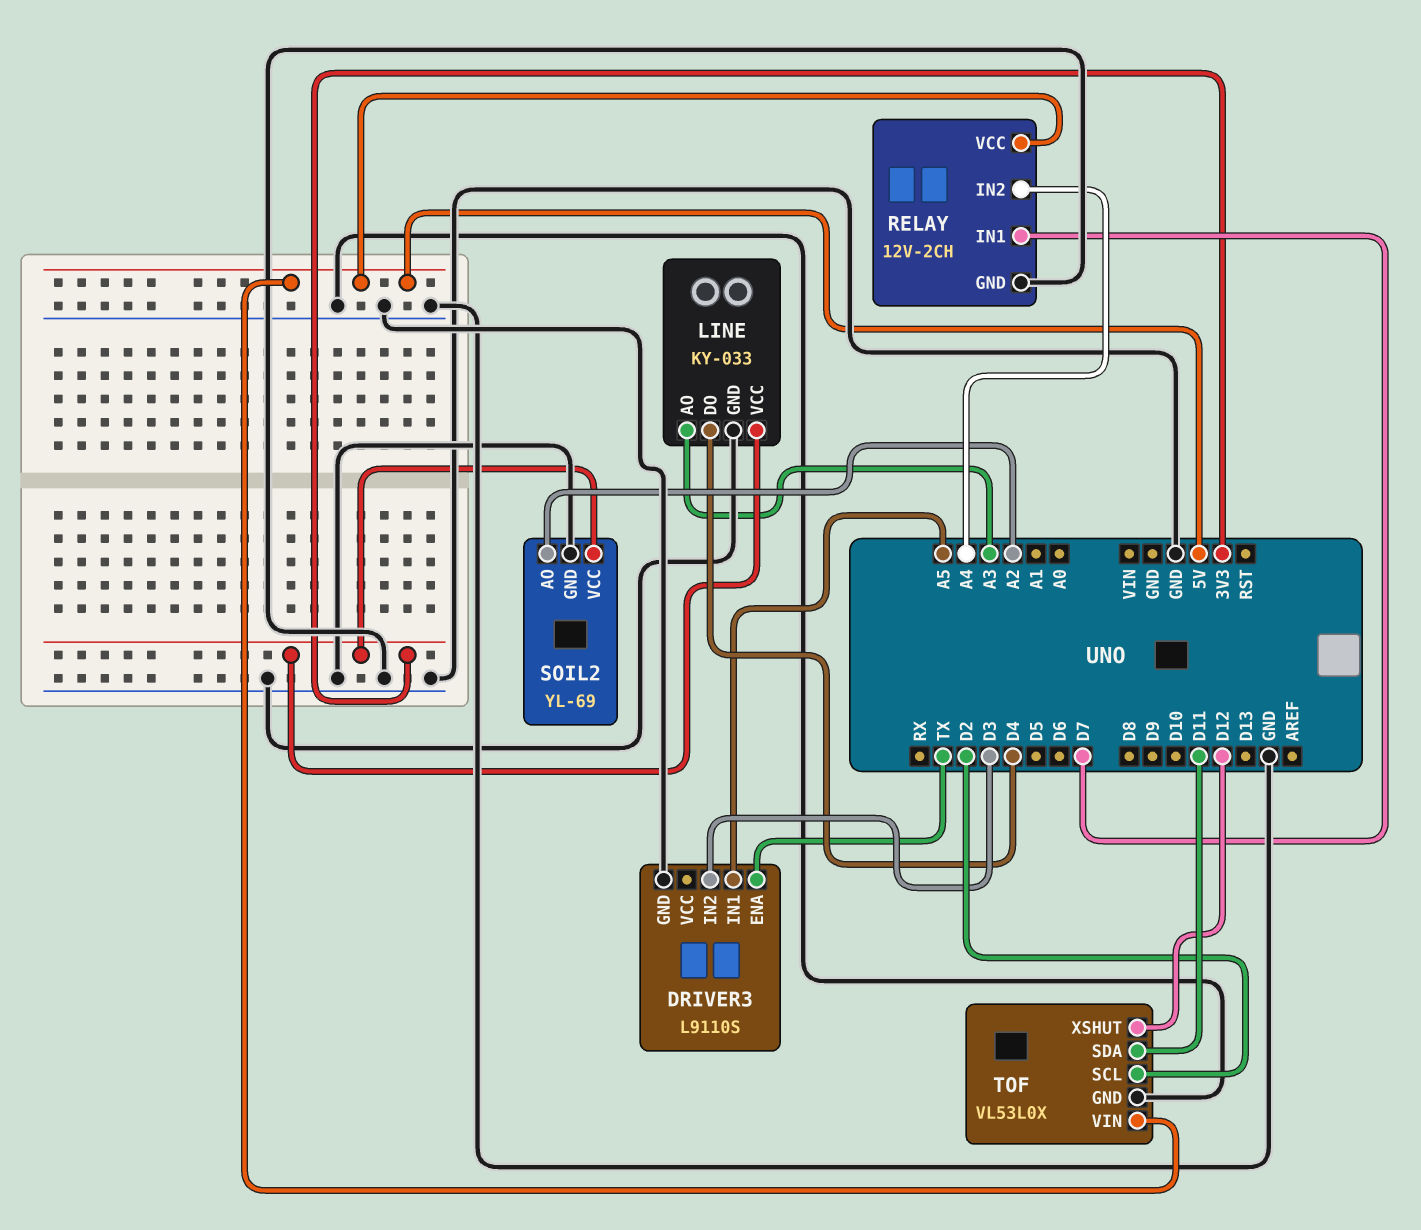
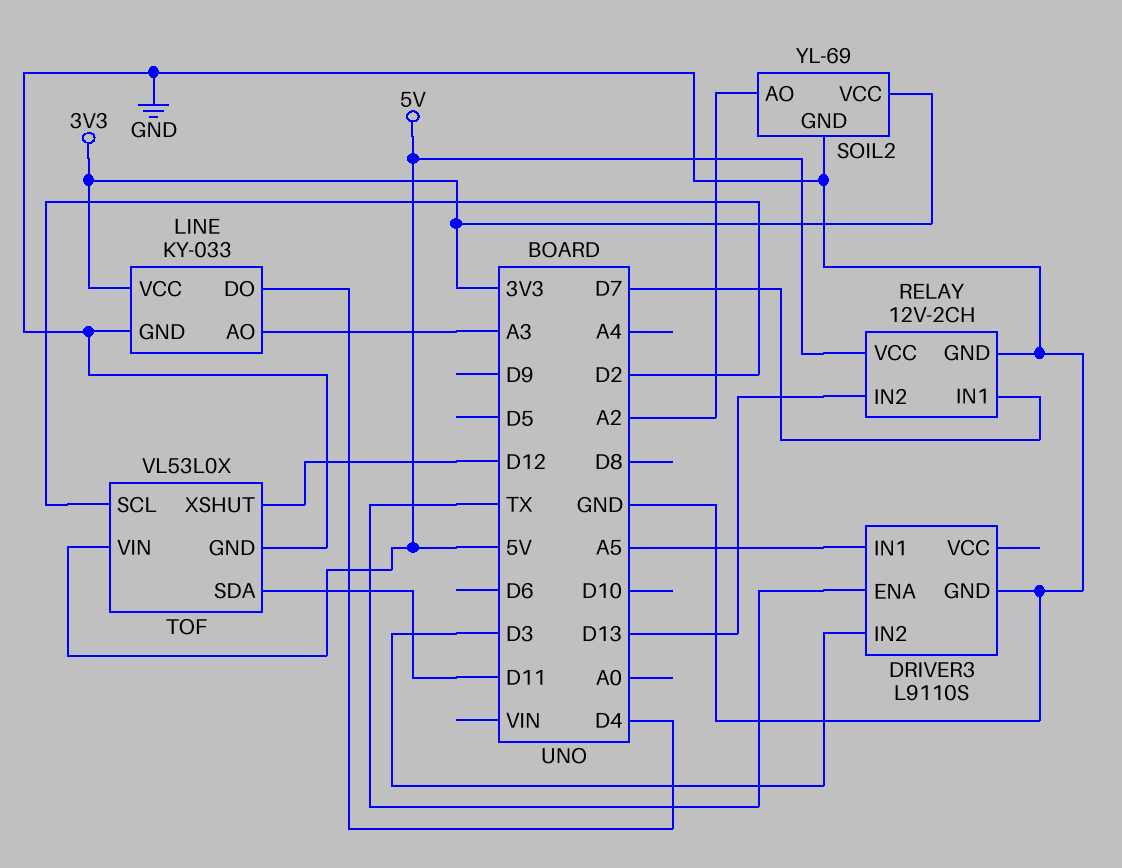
RELAY pin IN2: A4 -> D13

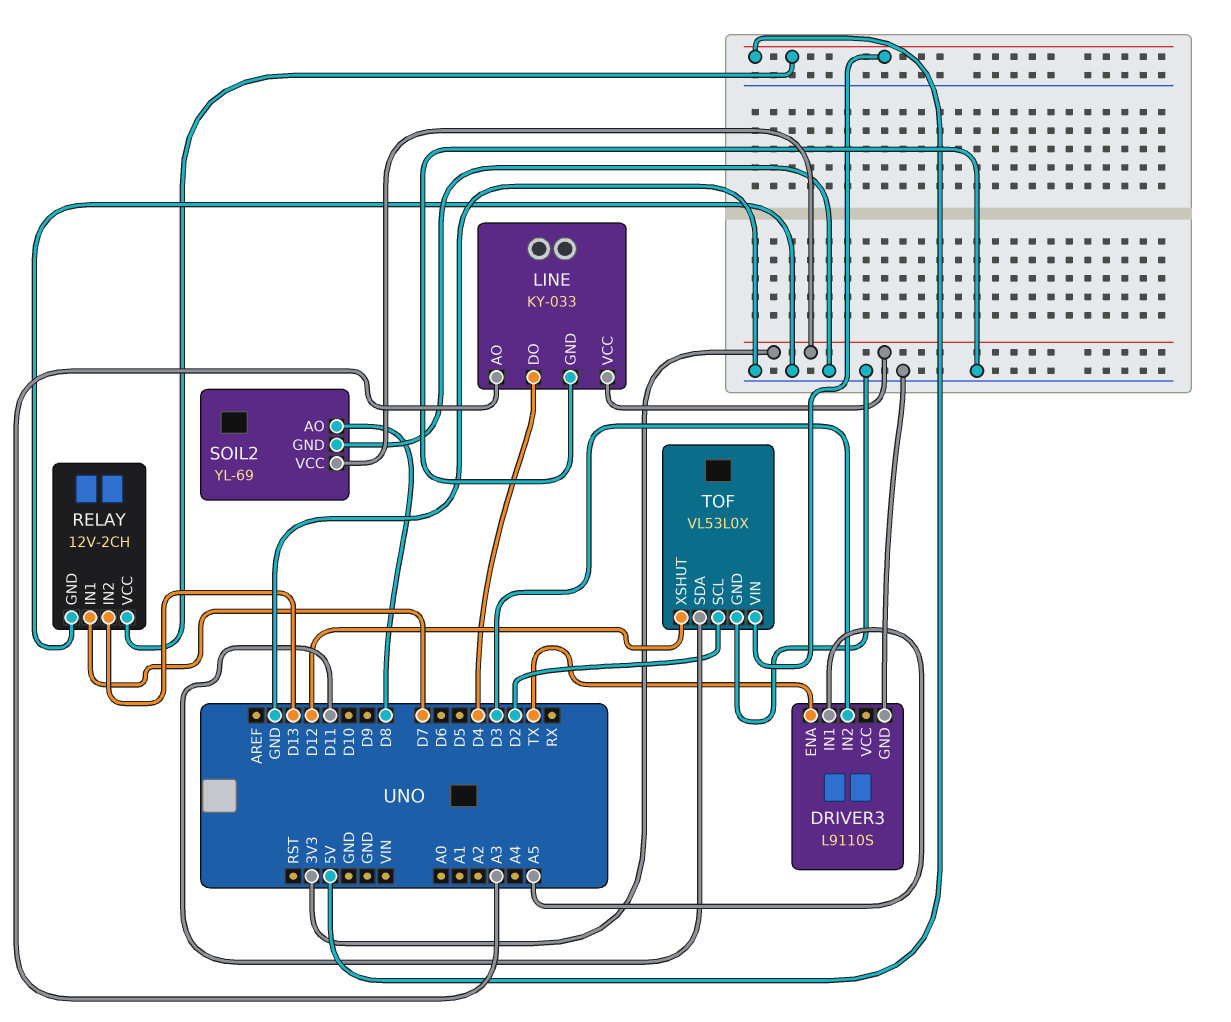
SOIL2 pin AO: A2 -> D8

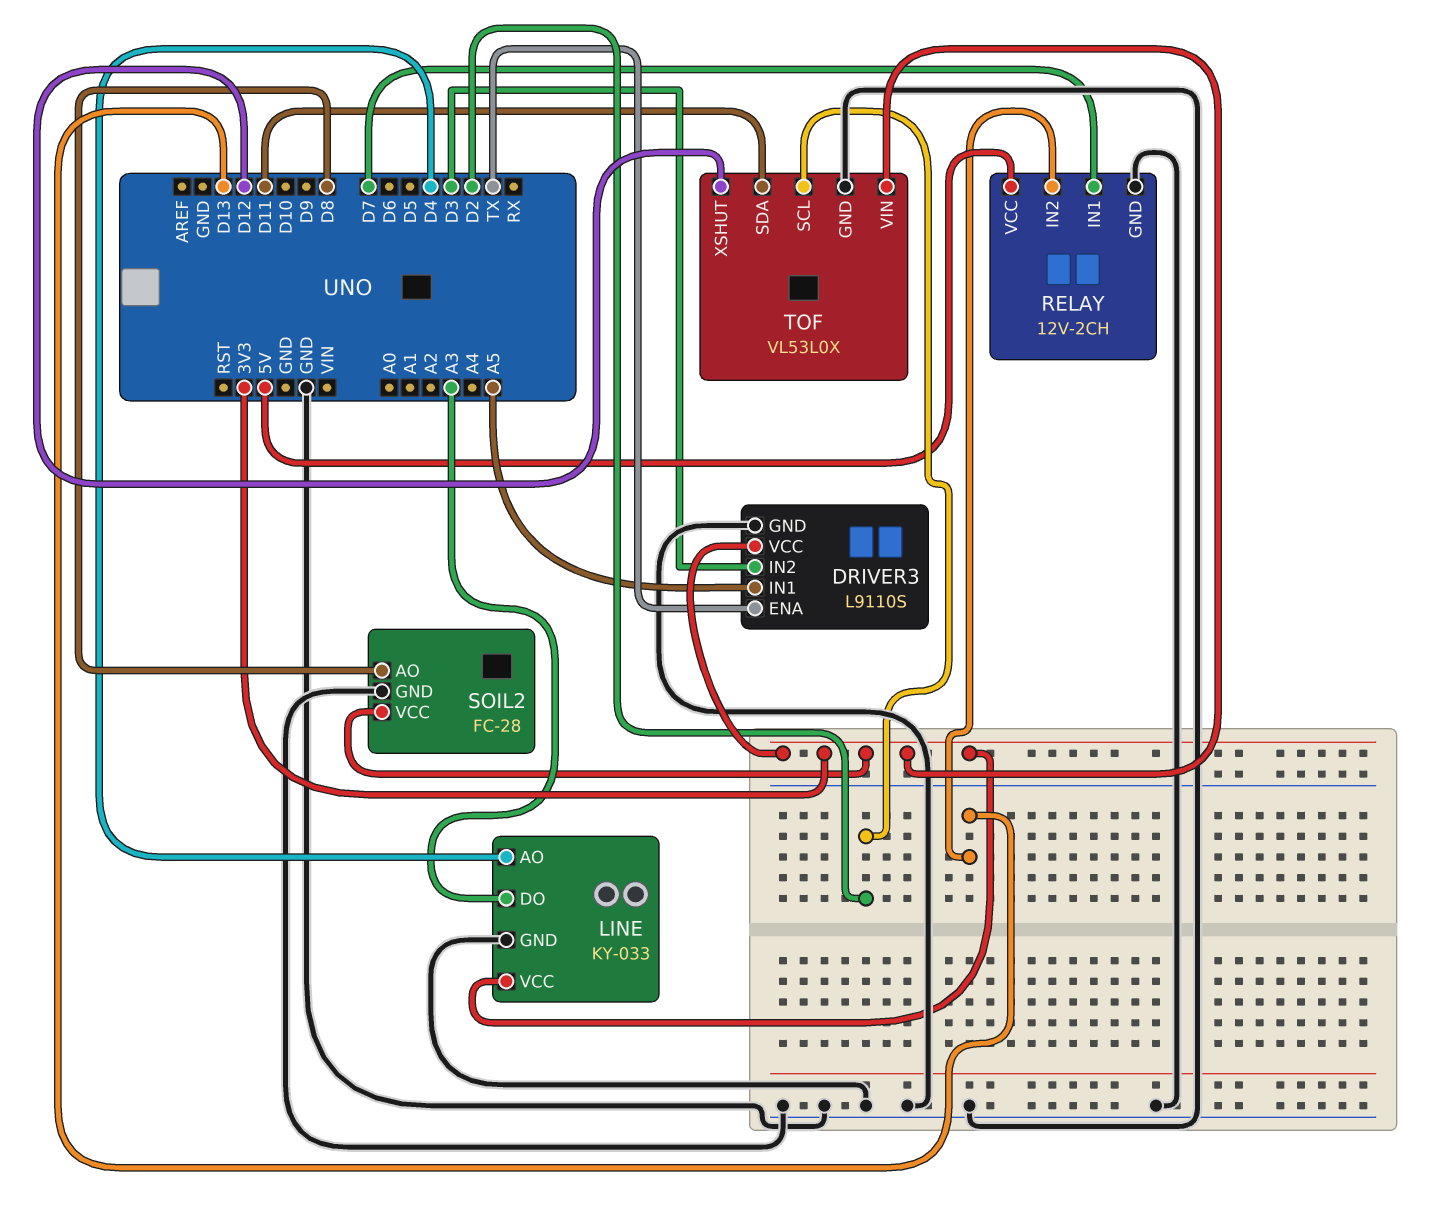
DRIVER3 pin VCC: none -> 3V3
LINE pin AO: A3 -> D4
LINE pin DO: D4 -> A3
SOIL2: YL-69 -> FC-28
TOF pin VIN: 5V -> 3V3

